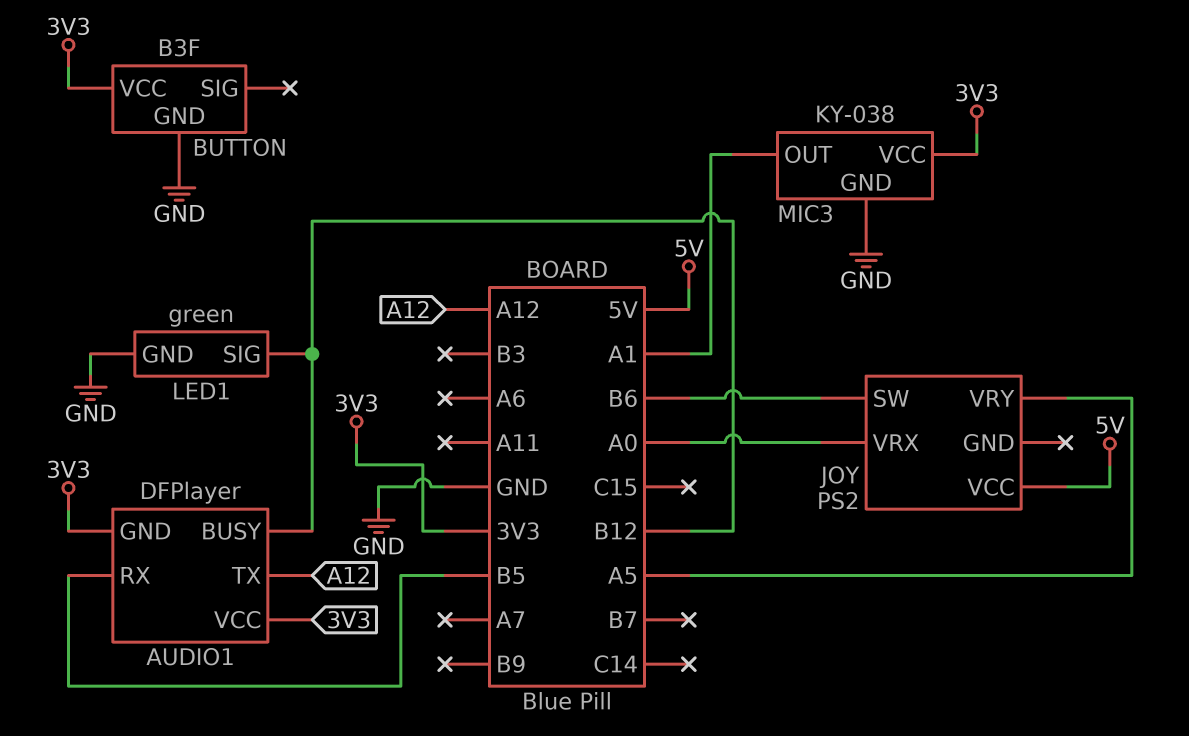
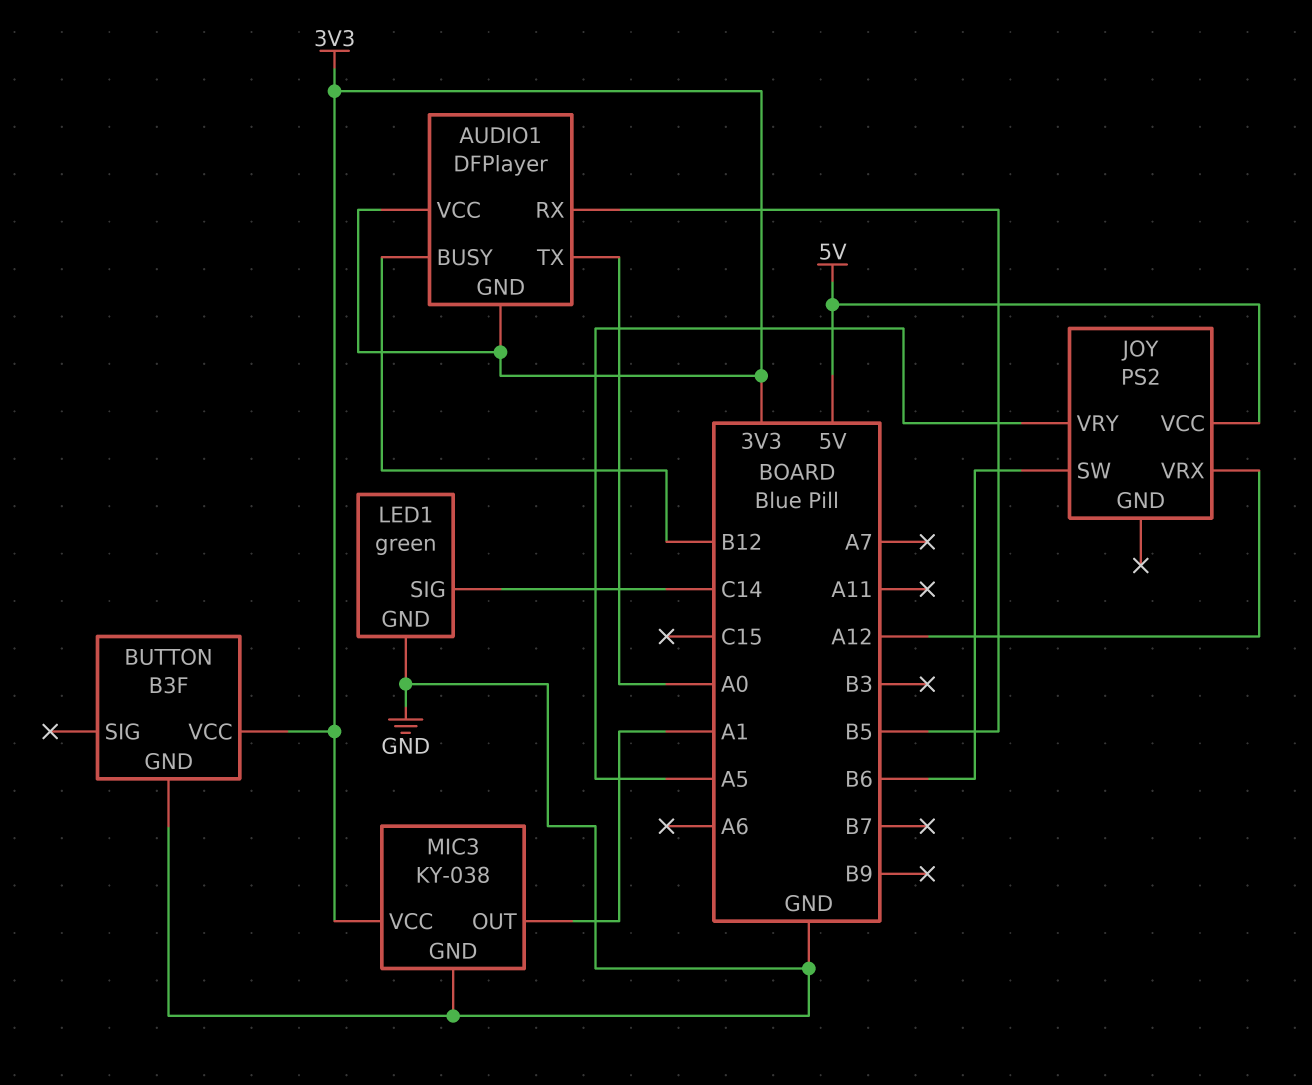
AUDIO1 pin TX: A12 -> A0
JOY pin VRX: A0 -> A12
LED1 pin SIG: B12 -> C14

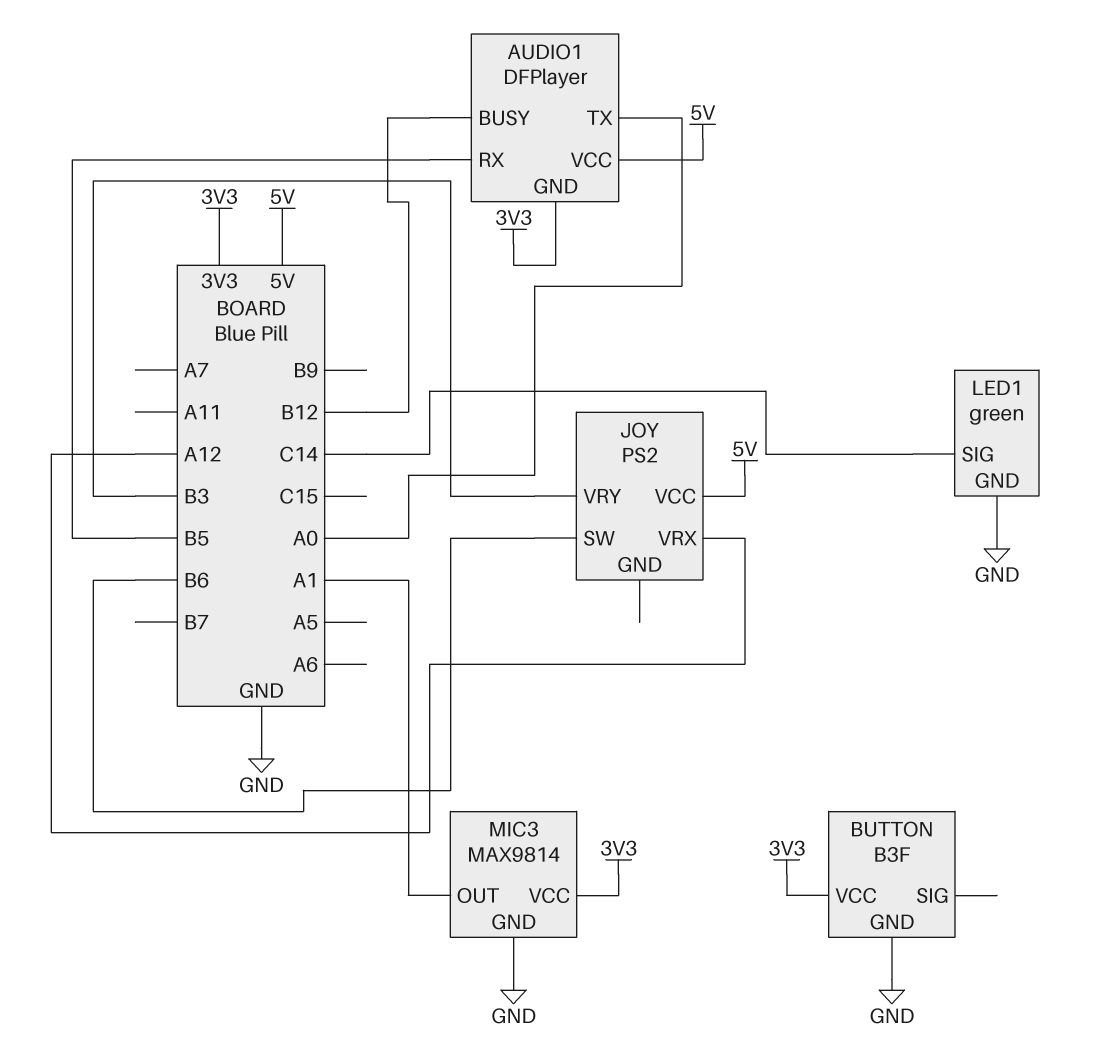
AUDIO1 pin VCC: 3V3 -> 5V
JOY pin VRY: A5 -> B3
MIC3: KY-038 -> MAX9814

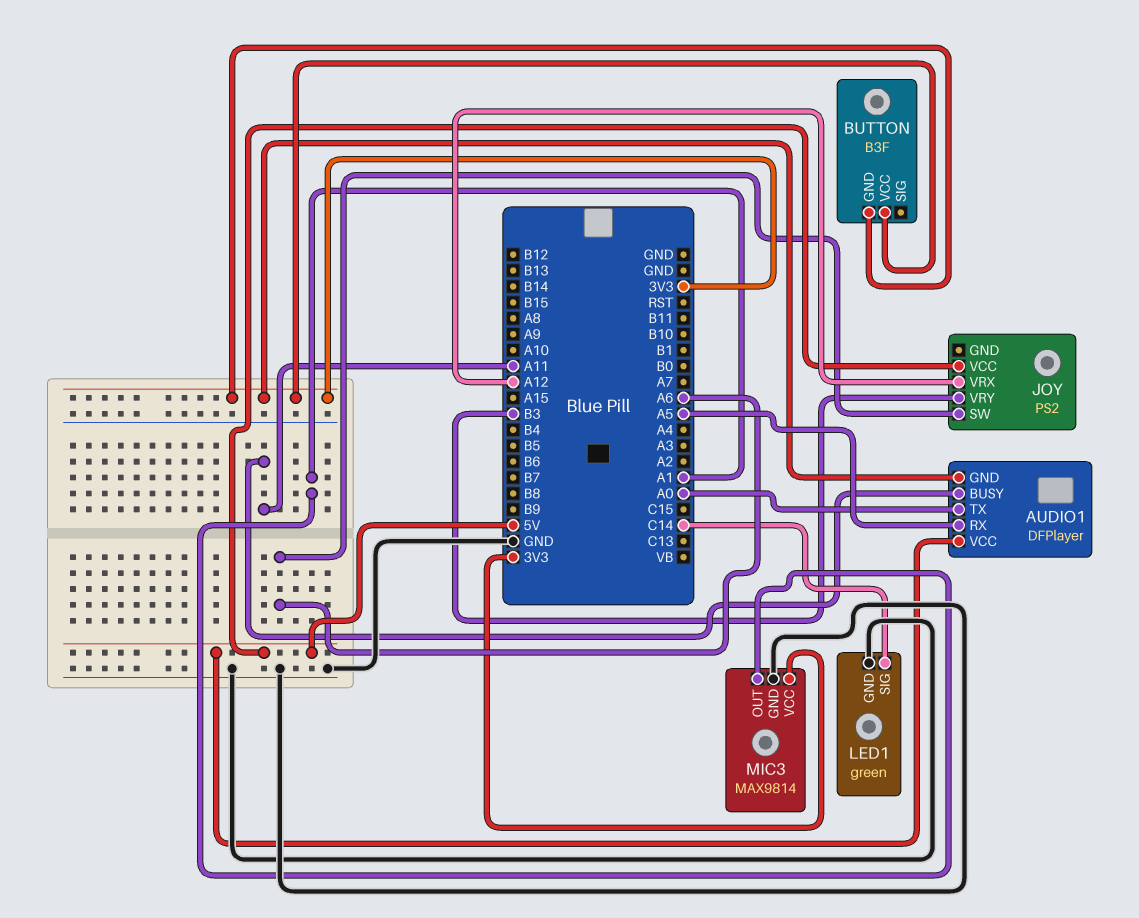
AUDIO1 pin BUSY: B12 -> A11
AUDIO1 pin RX: B5 -> A5
BUTTON pin GND: GND -> 3V3
JOY pin SW: B6 -> A6

